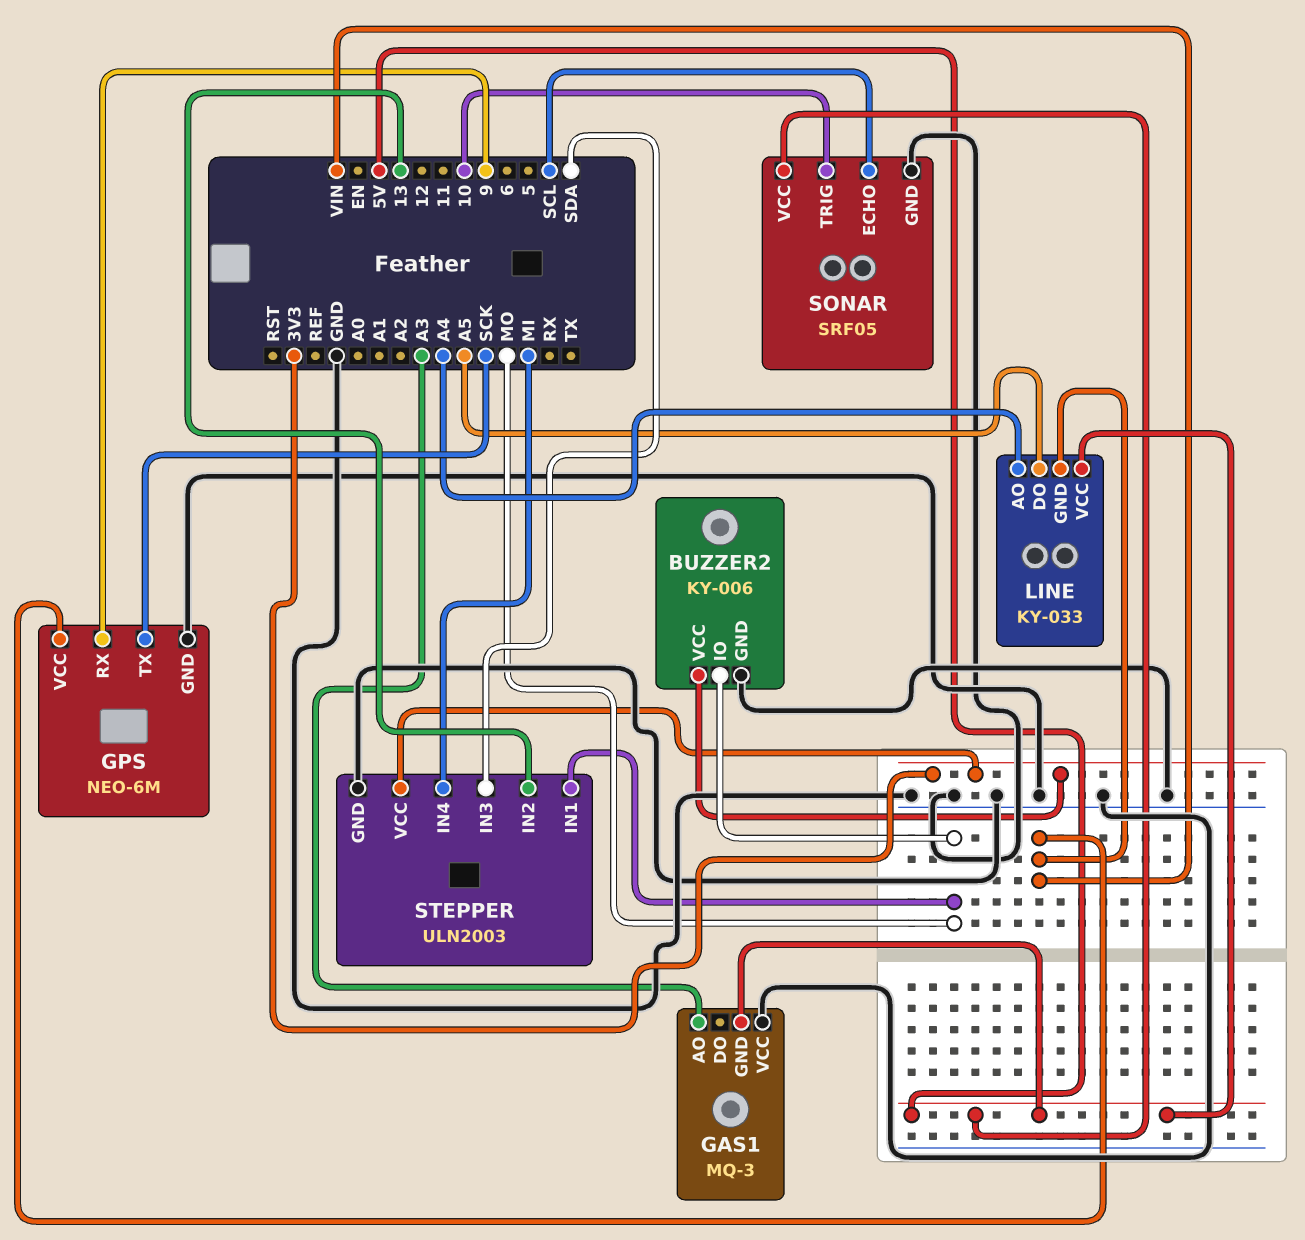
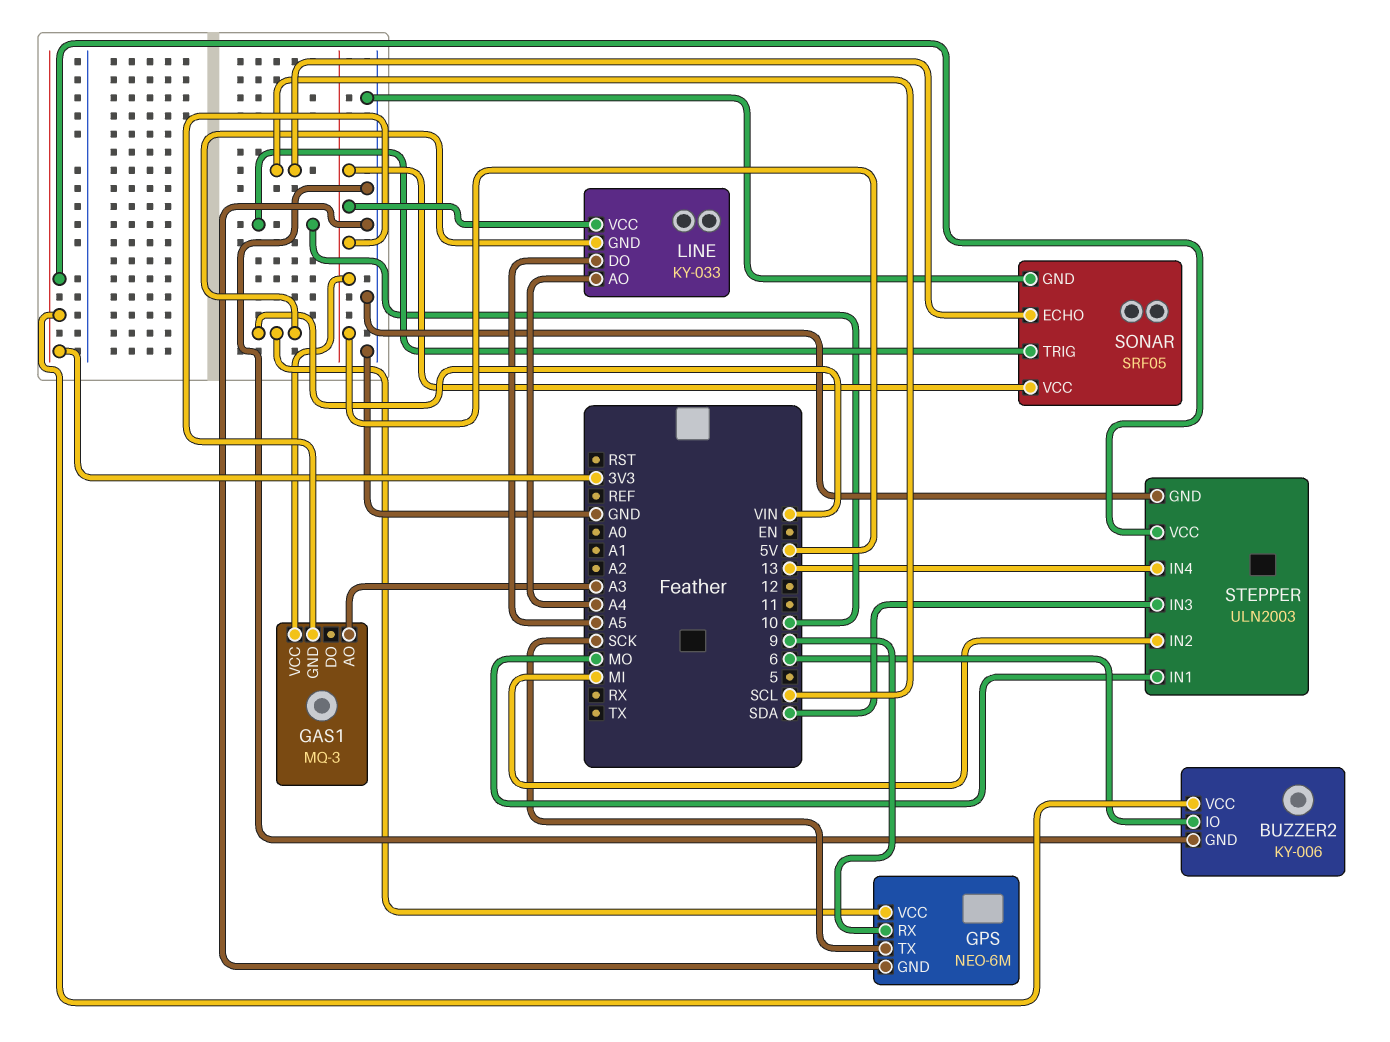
BUZZER2 pin IO: MO -> 6
GAS1 pin VCC: GND -> 5V
STEPPER pin IN2: 13 -> MI
STEPPER pin IN4: MI -> 13

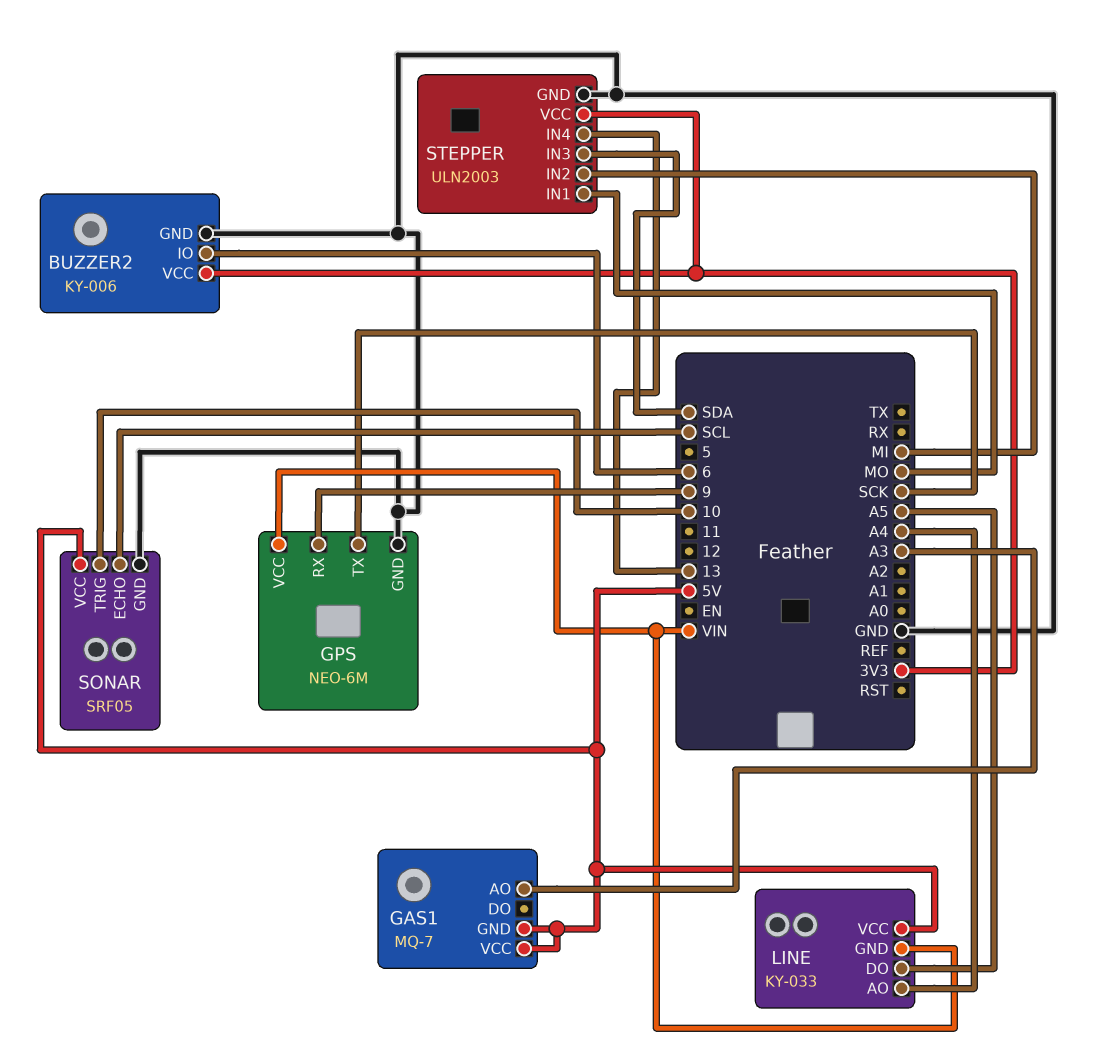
GAS1: MQ-3 -> MQ-7

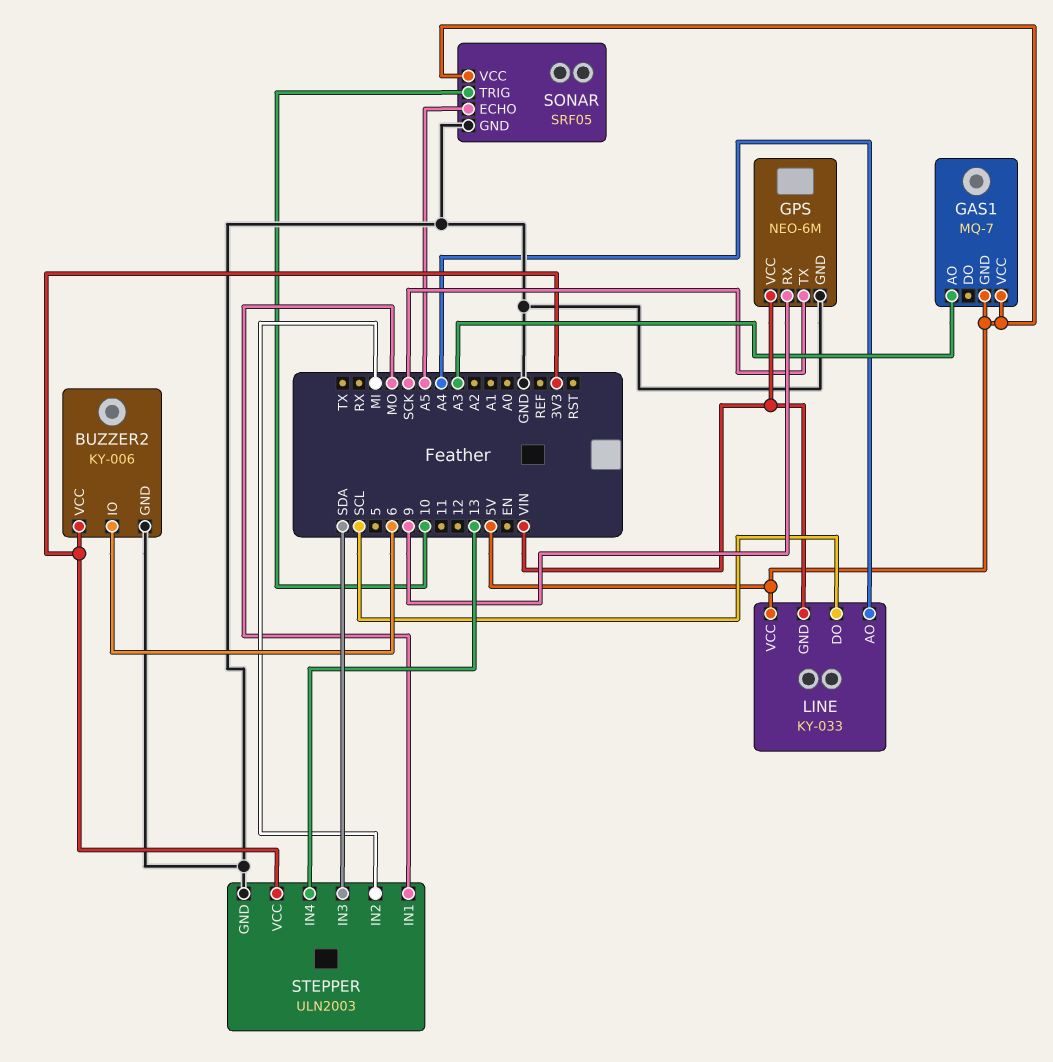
LINE pin DO: A5 -> SCL
SONAR pin ECHO: SCL -> A5

